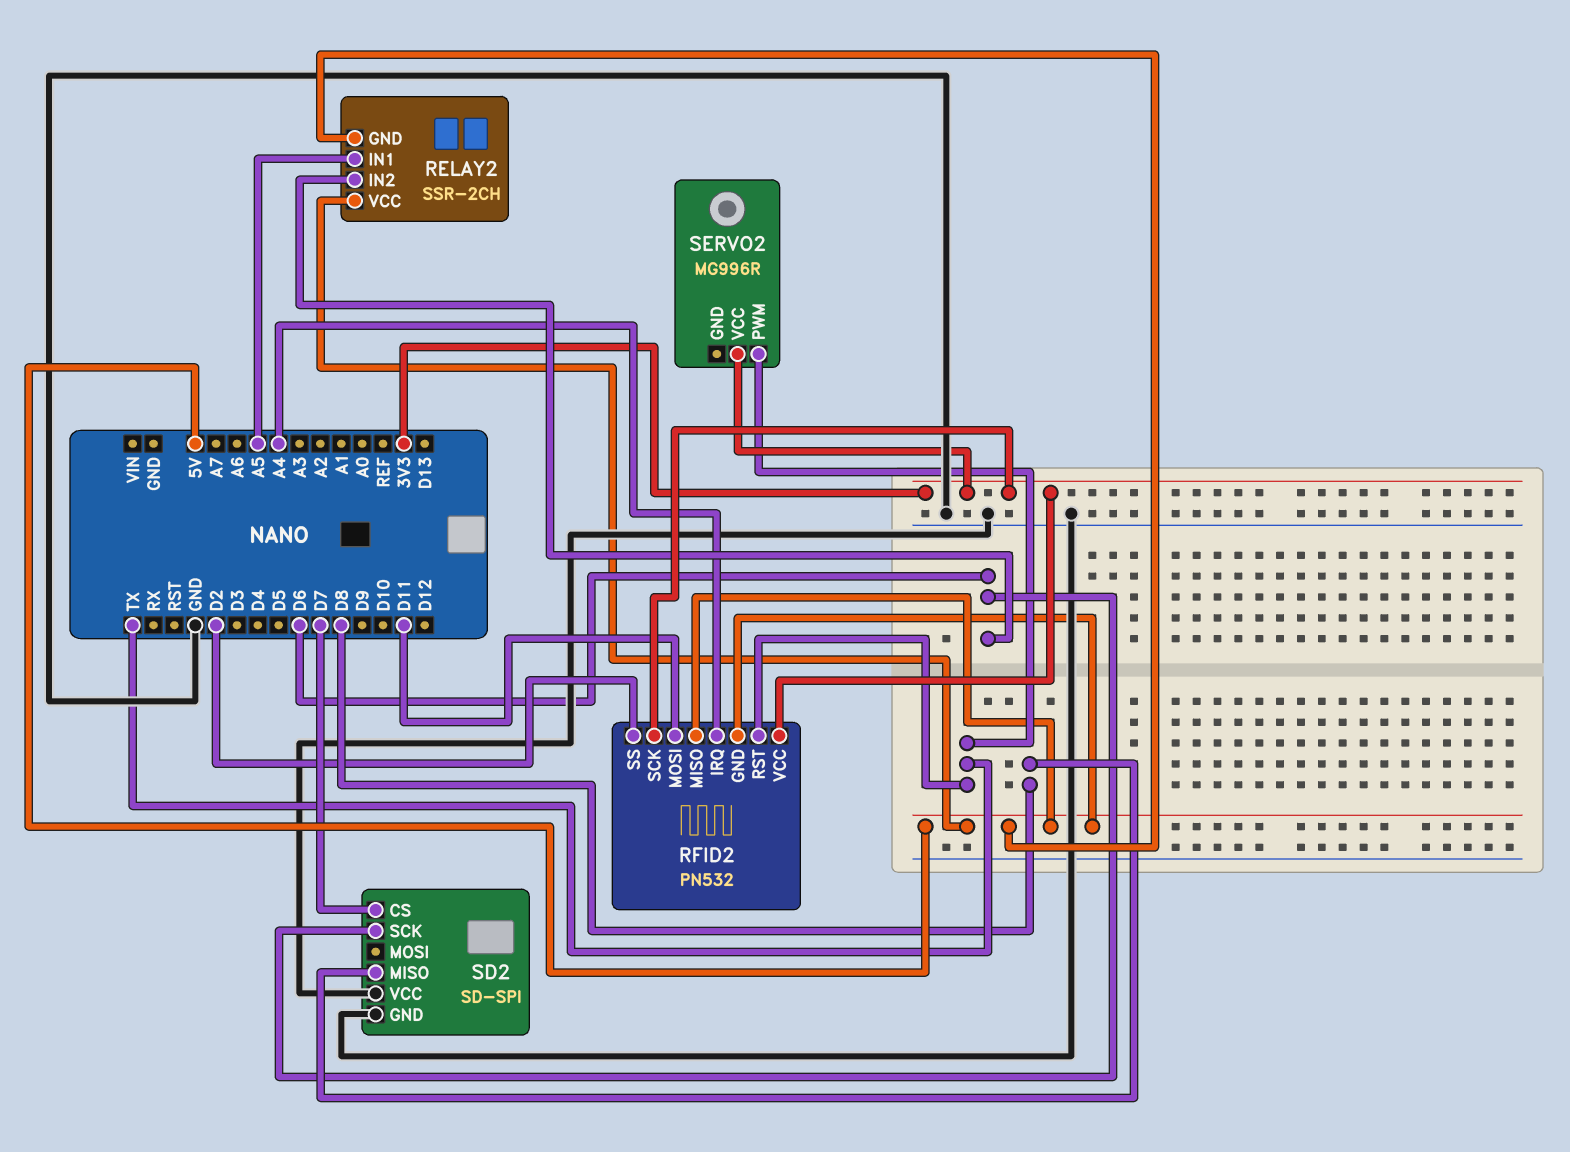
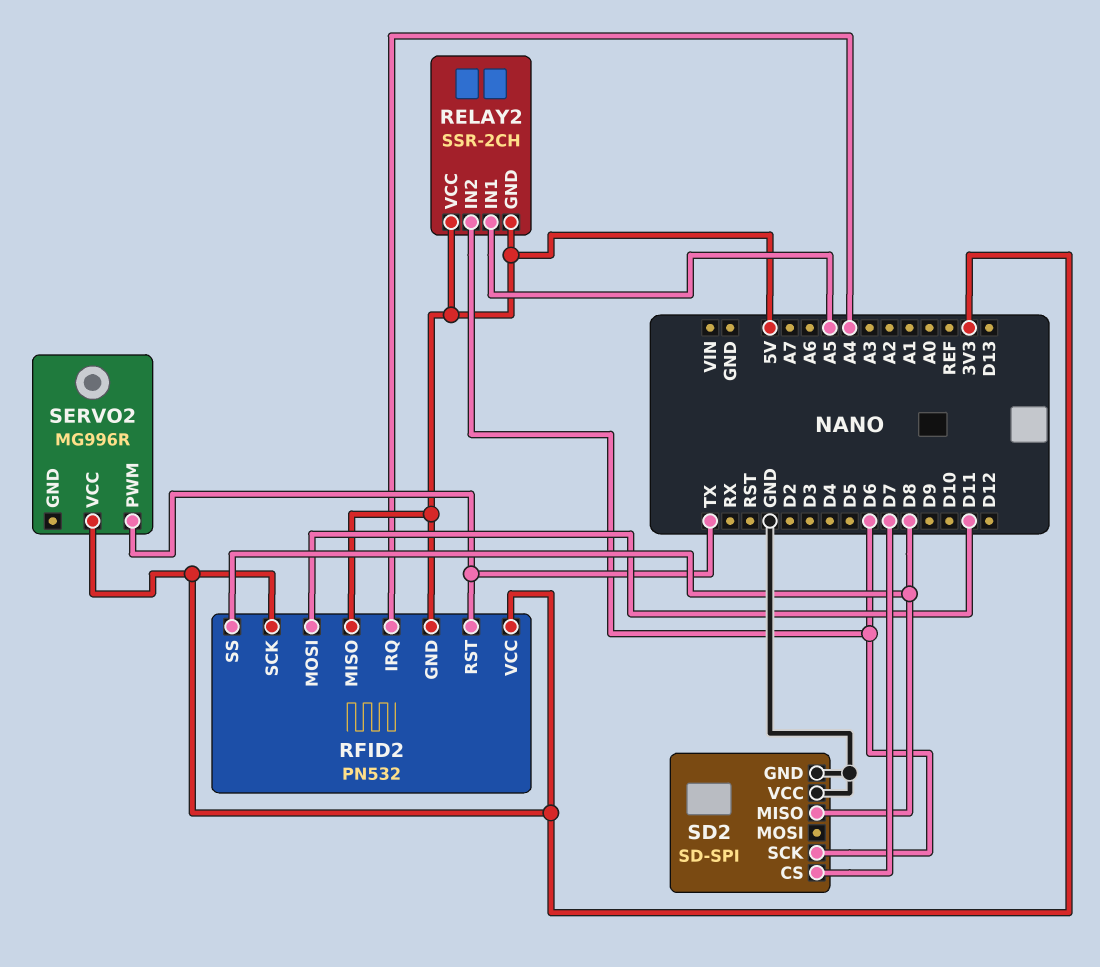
RFID2 pin SS: D2 -> D8

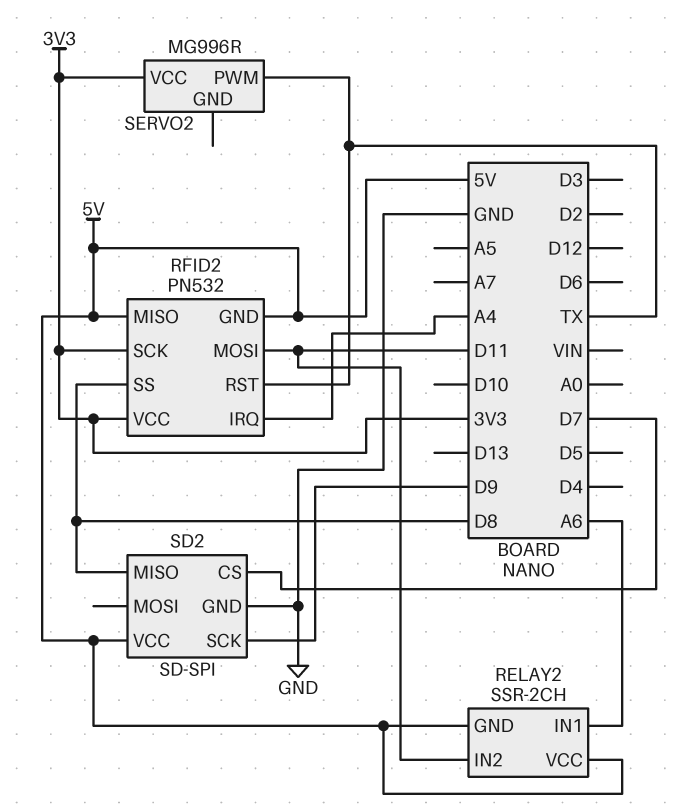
RELAY2 pin IN1: A5 -> A6
RELAY2 pin IN2: D6 -> D11
SD2 pin SCK: D6 -> D9
SD2 pin VCC: GND -> 5V

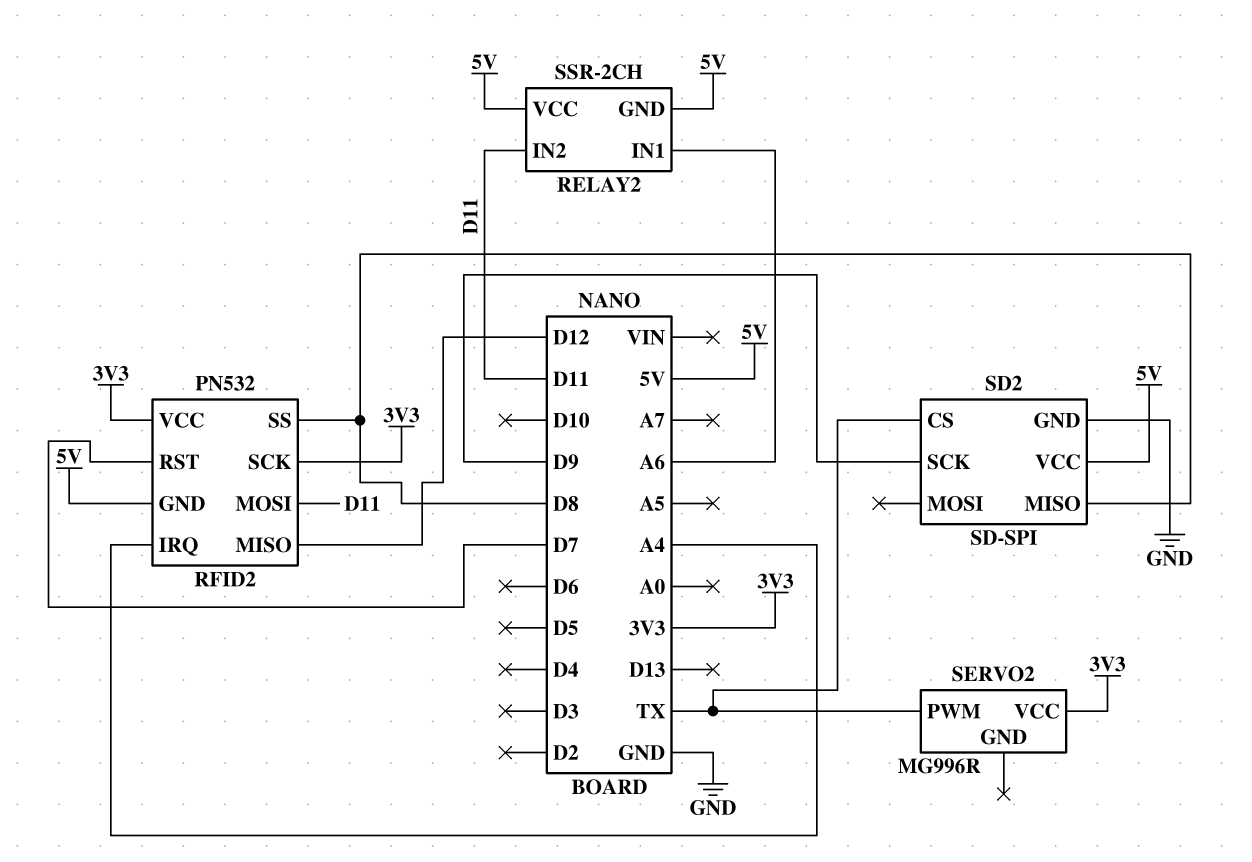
RFID2 pin MISO: 5V -> D12
RFID2 pin RST: TX -> D7
SD2 pin CS: D7 -> TX

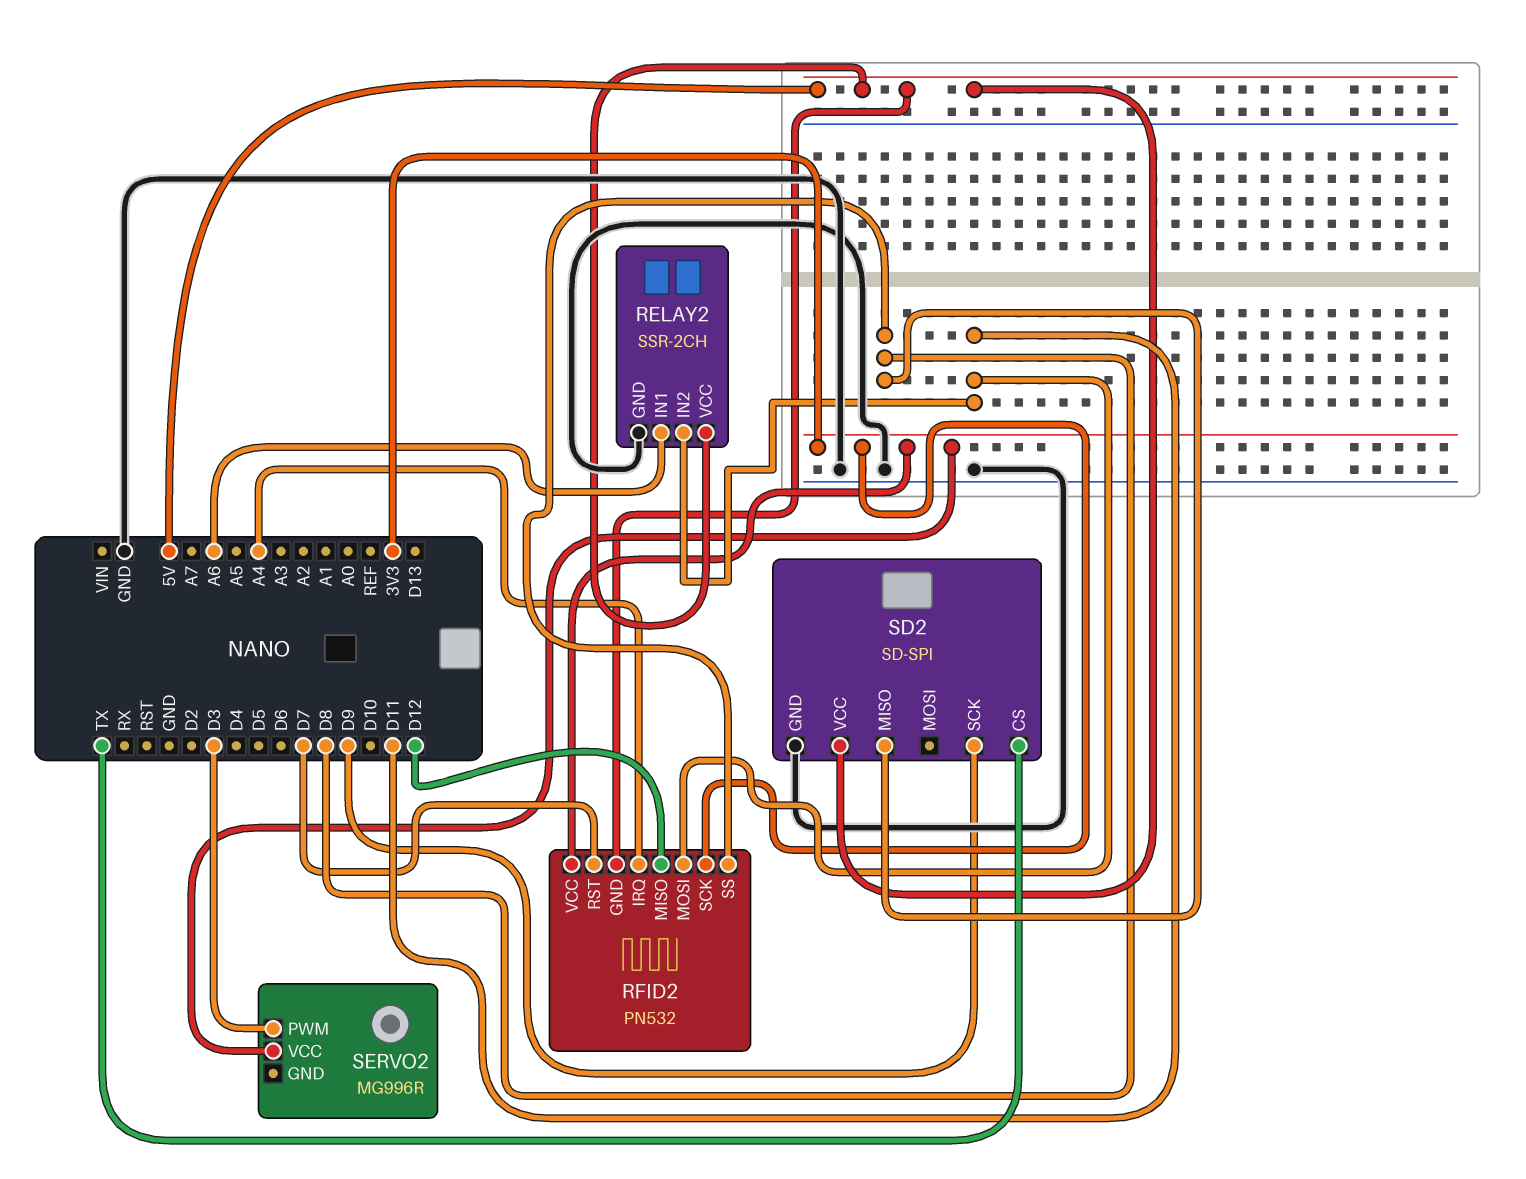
RELAY2 pin GND: 5V -> GND
SERVO2 pin PWM: TX -> D3

